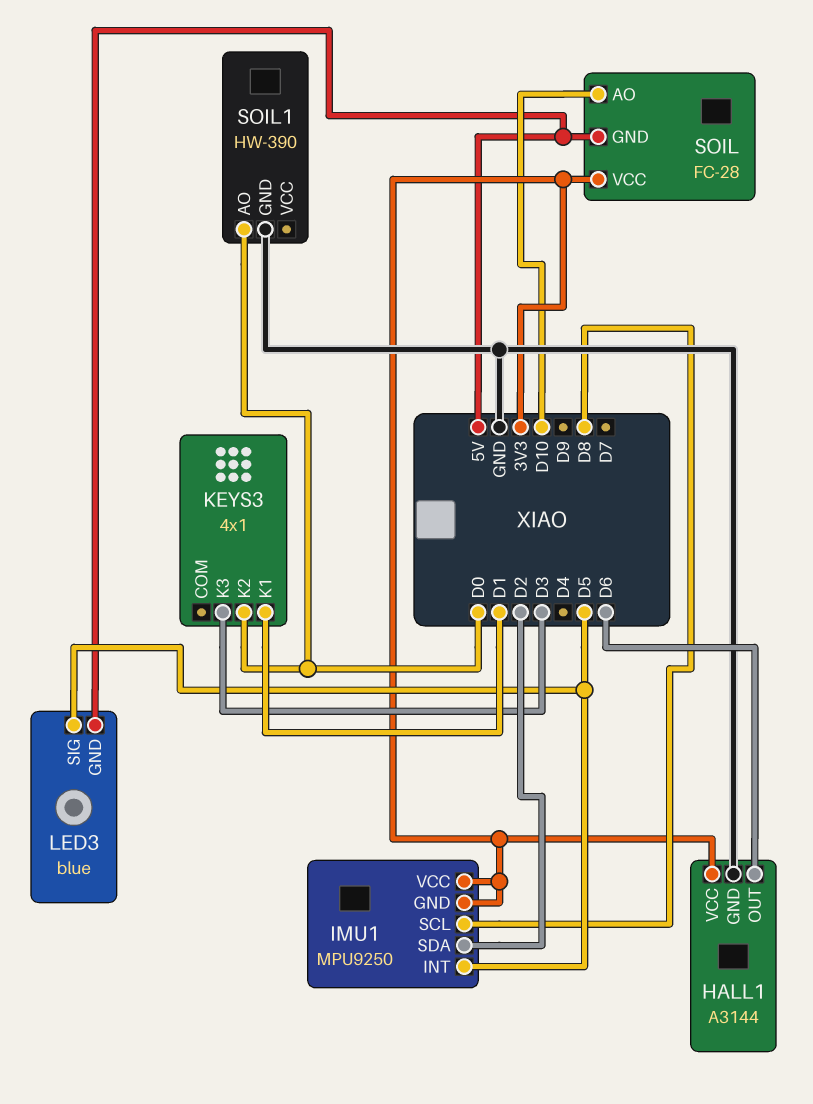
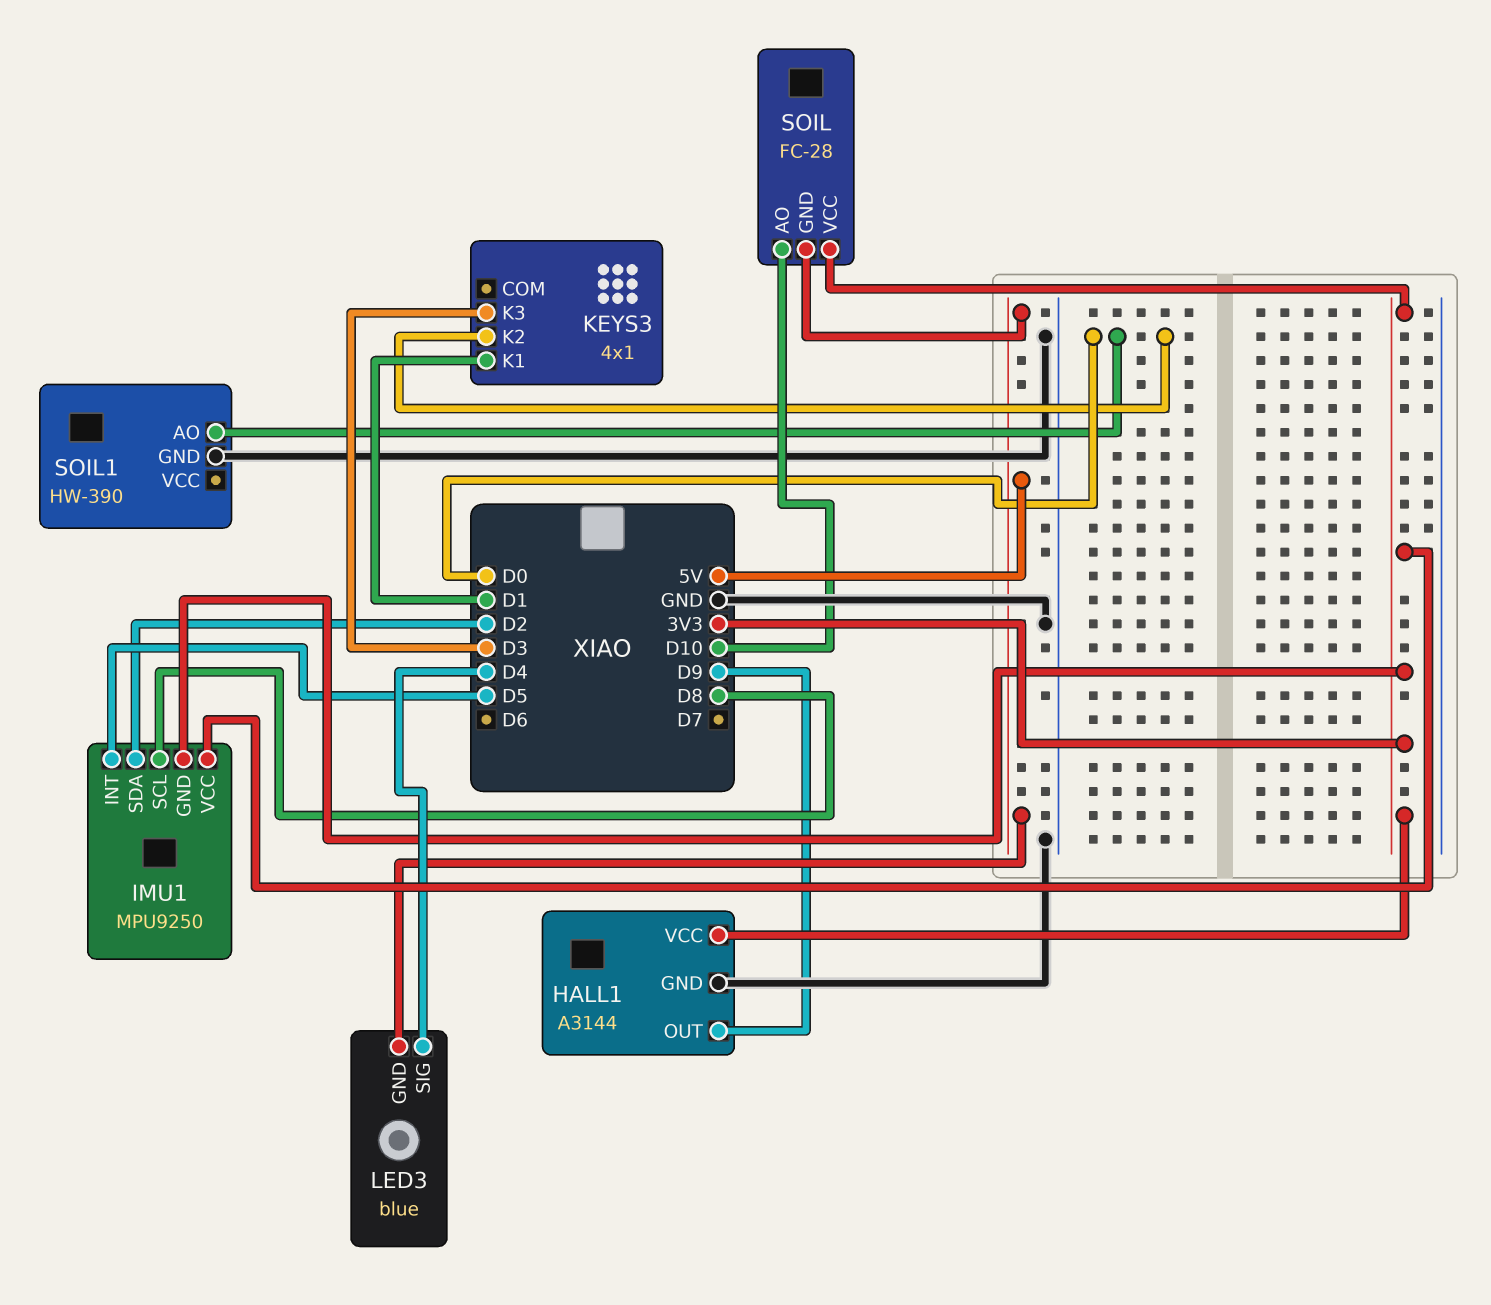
HALL1 pin OUT: D6 -> D9
LED3 pin SIG: D5 -> D4

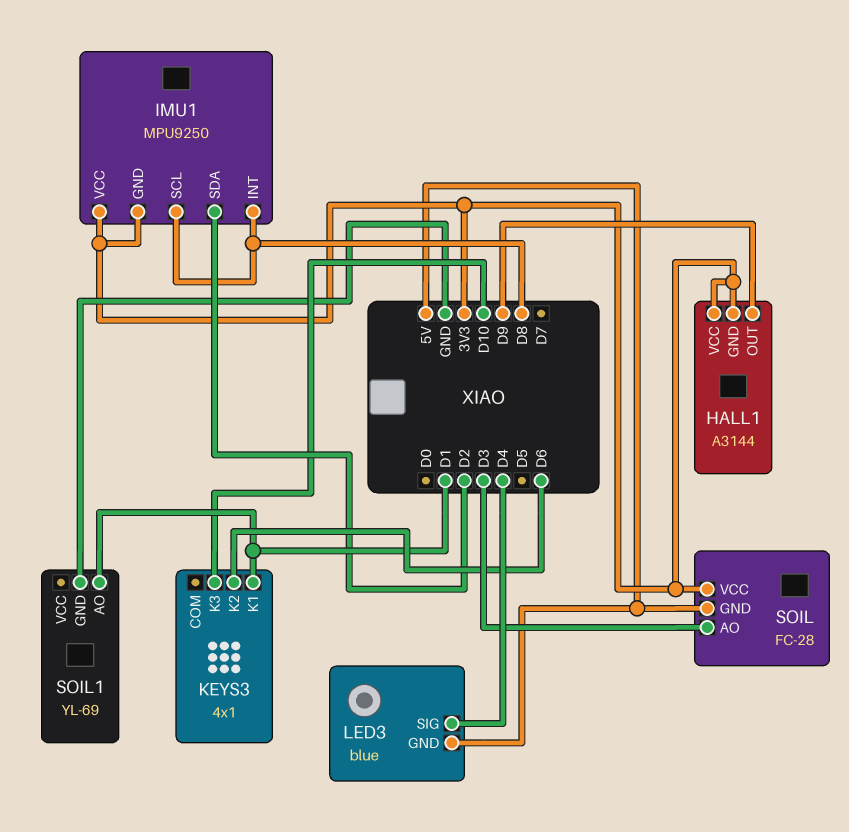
HALL1 pin GND: GND -> 3V3
IMU1 pin INT: D5 -> D8
KEYS3 pin K2: D0 -> D6
KEYS3 pin K3: D3 -> D10
SOIL pin AO: D10 -> D3
SOIL1: HW-390 -> YL-69
SOIL1 pin AO: D0 -> D1

